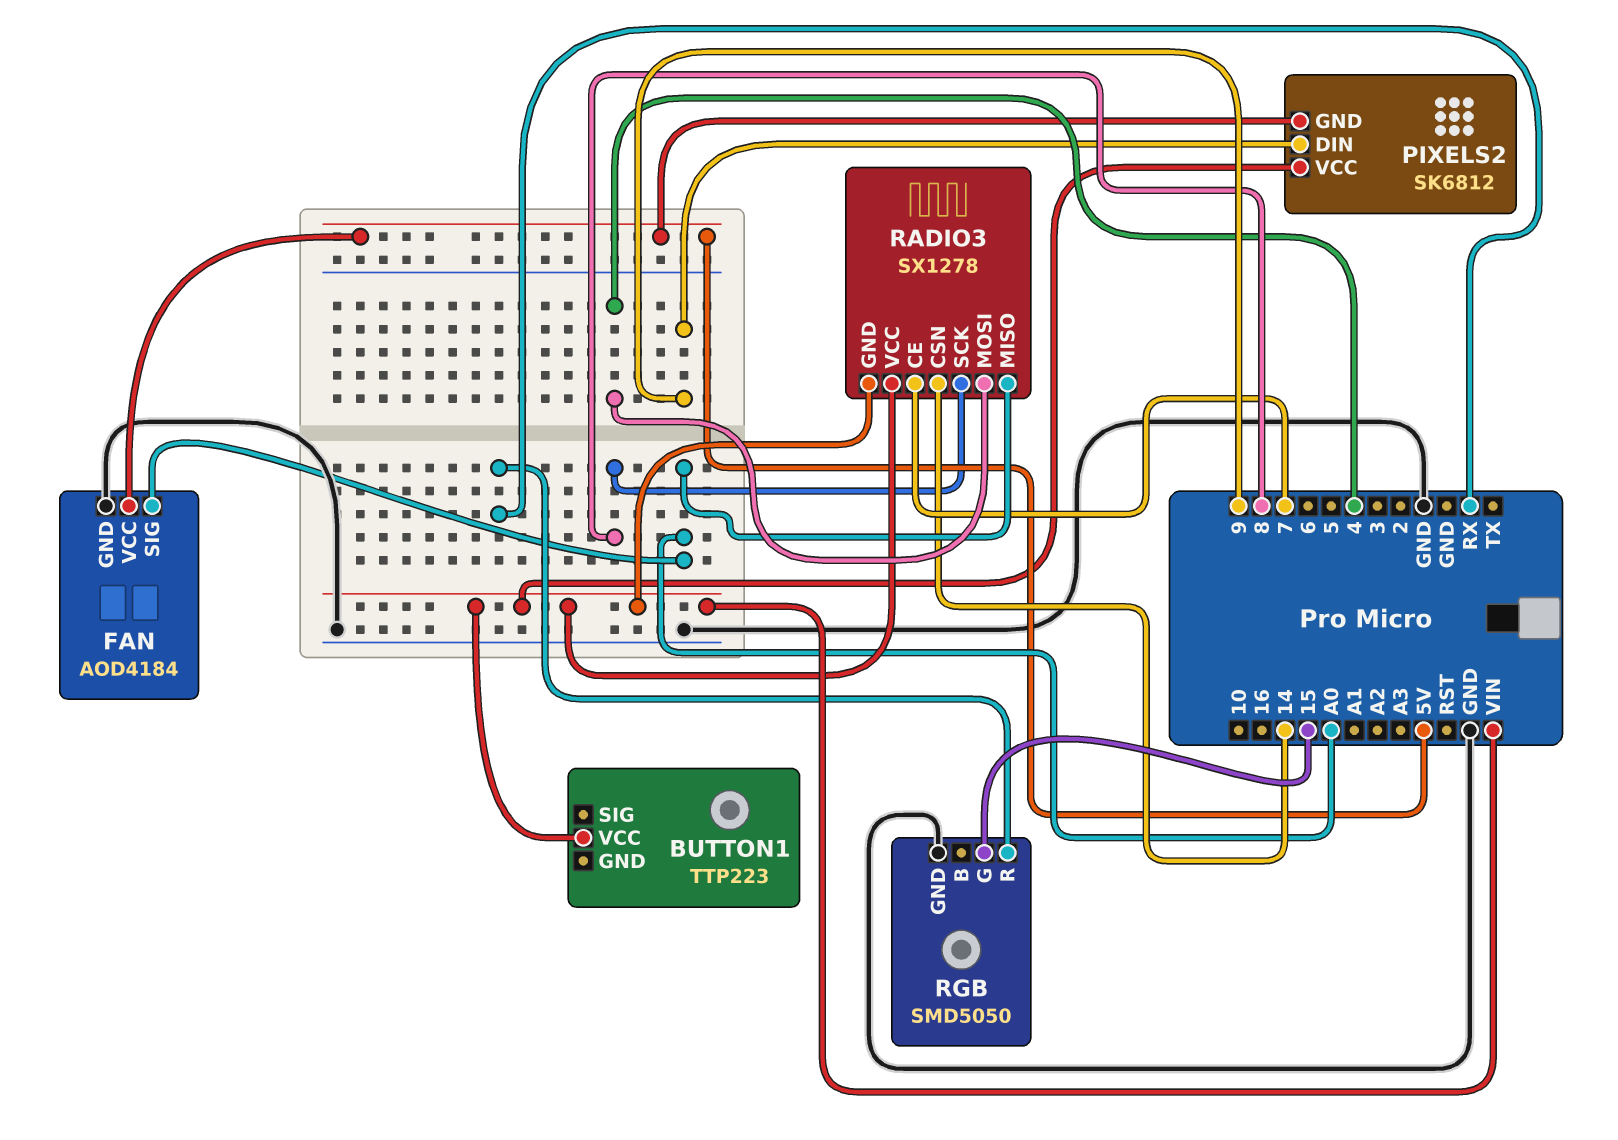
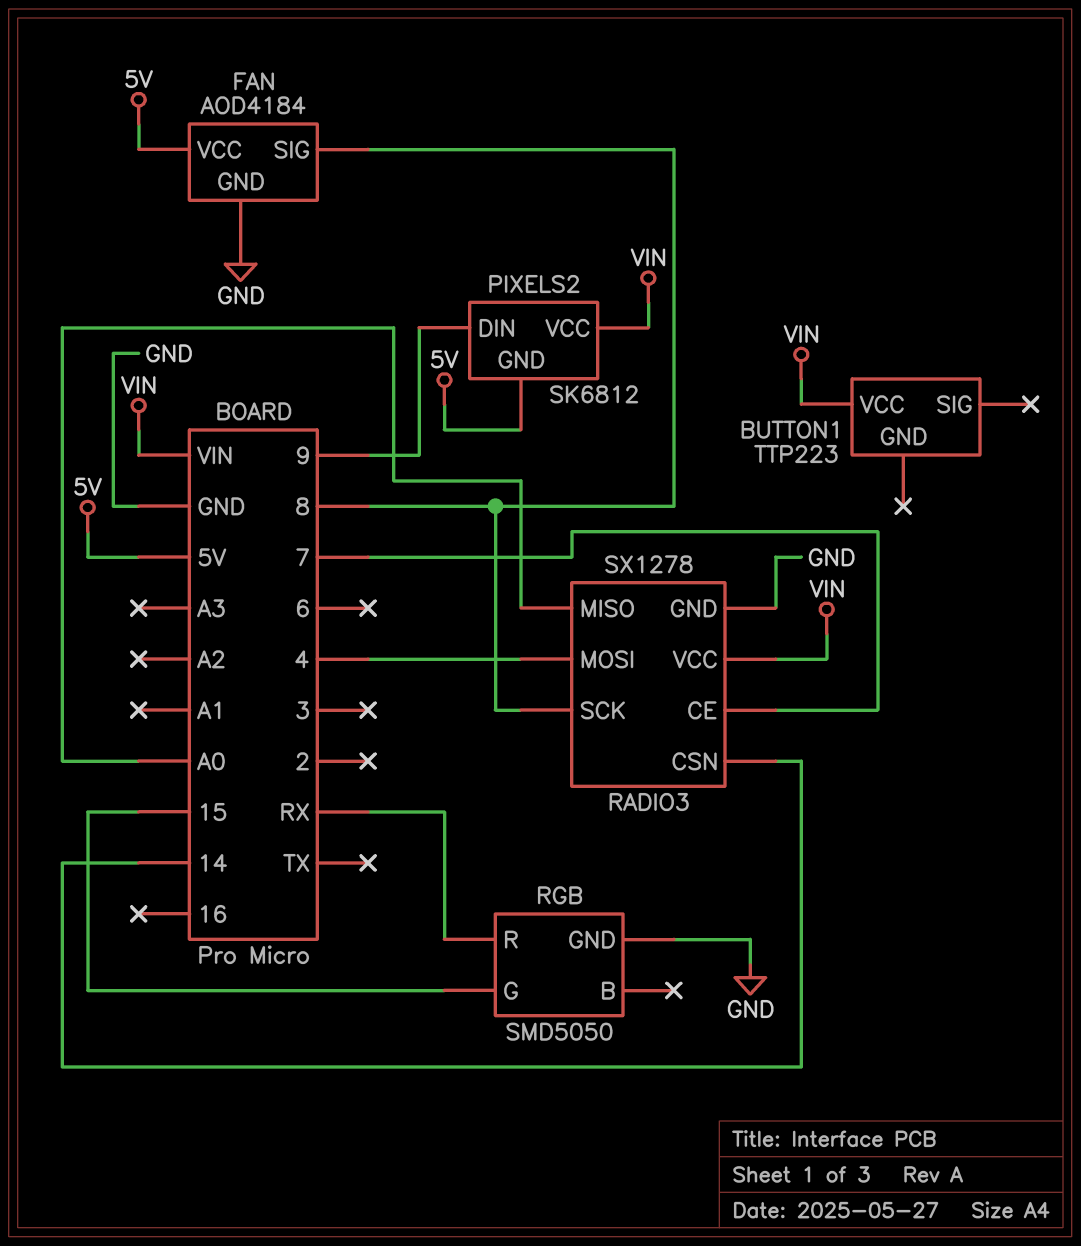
FAN pin SIG: A0 -> 8
RADIO3 pin GND: VIN -> GND

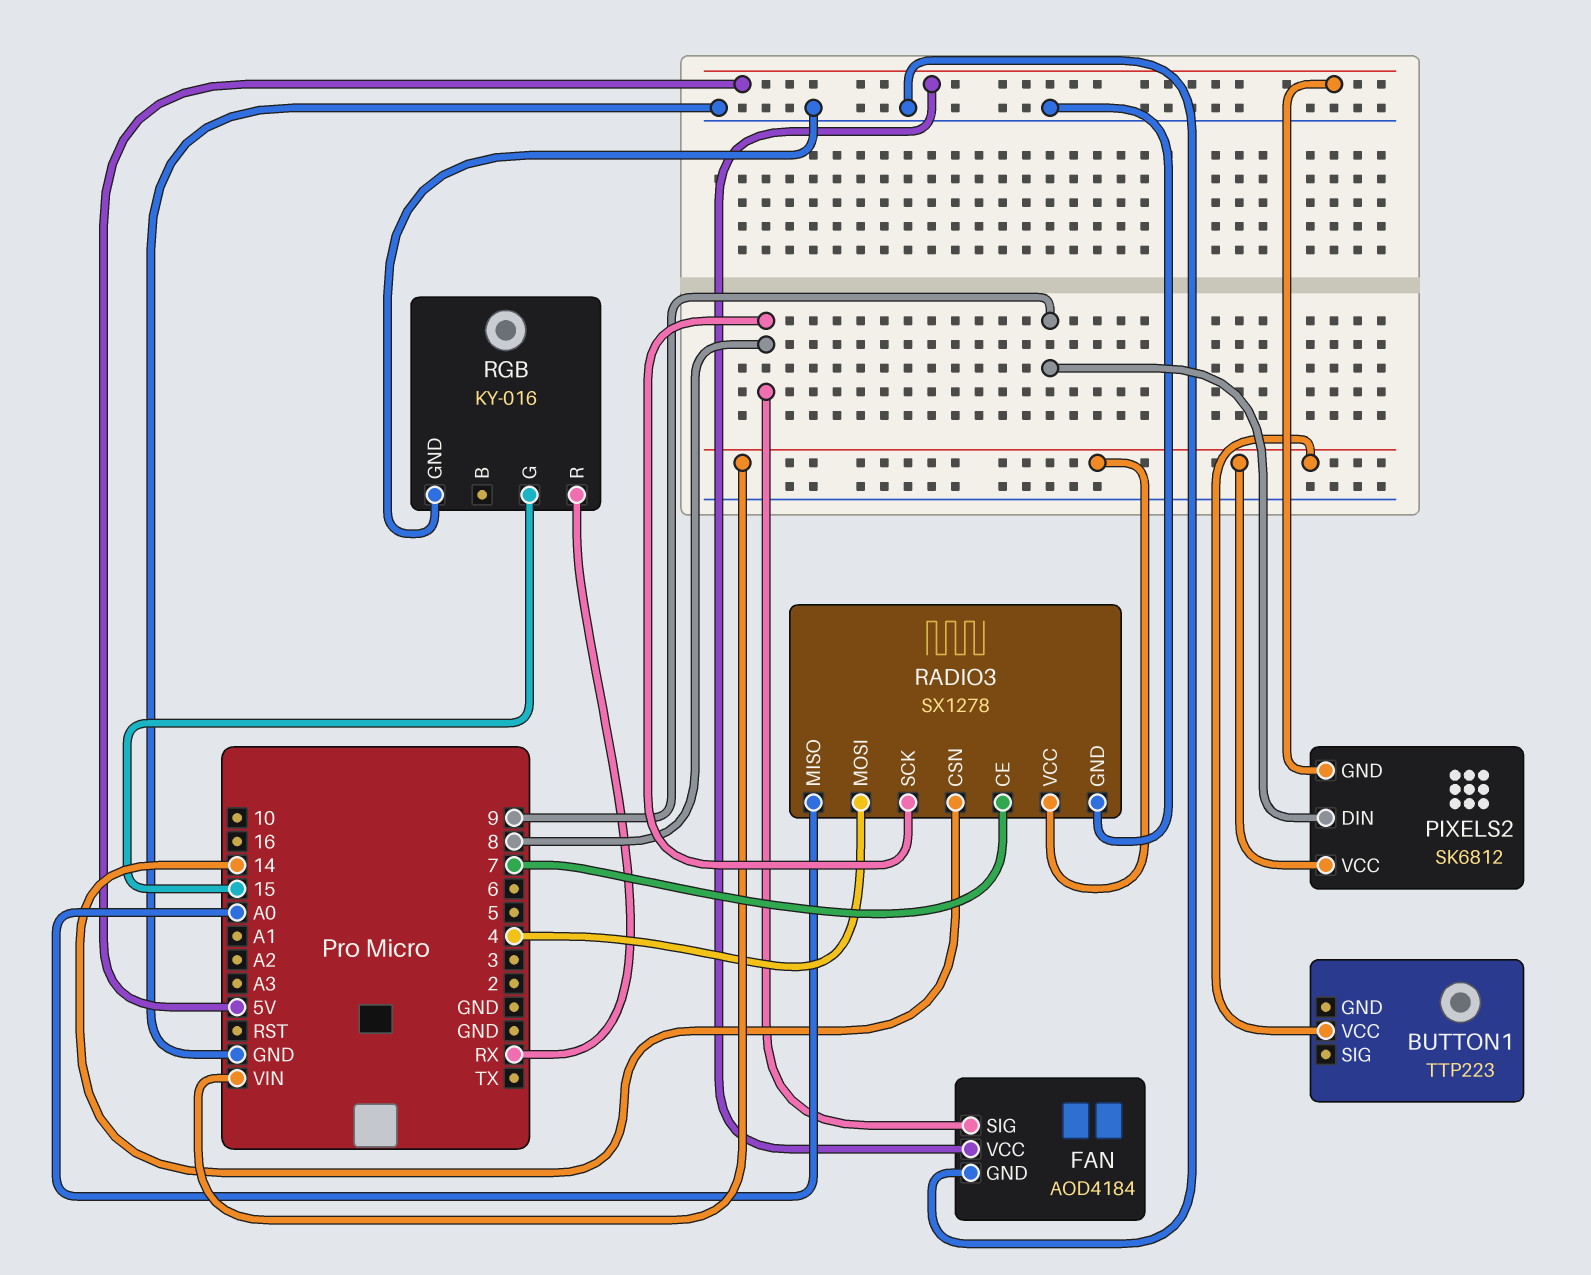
RGB: SMD5050 -> KY-016

